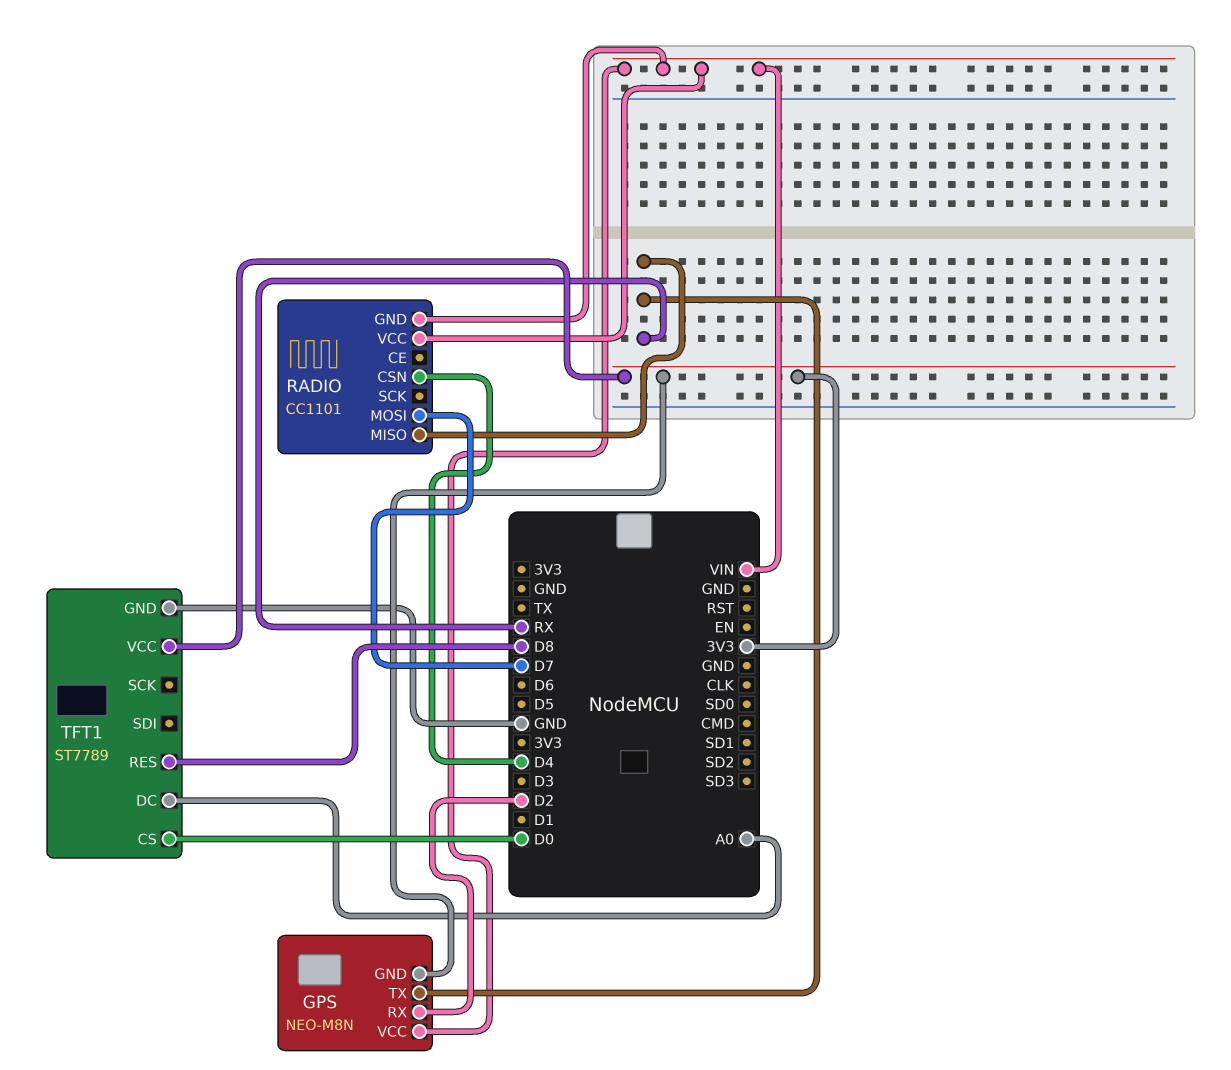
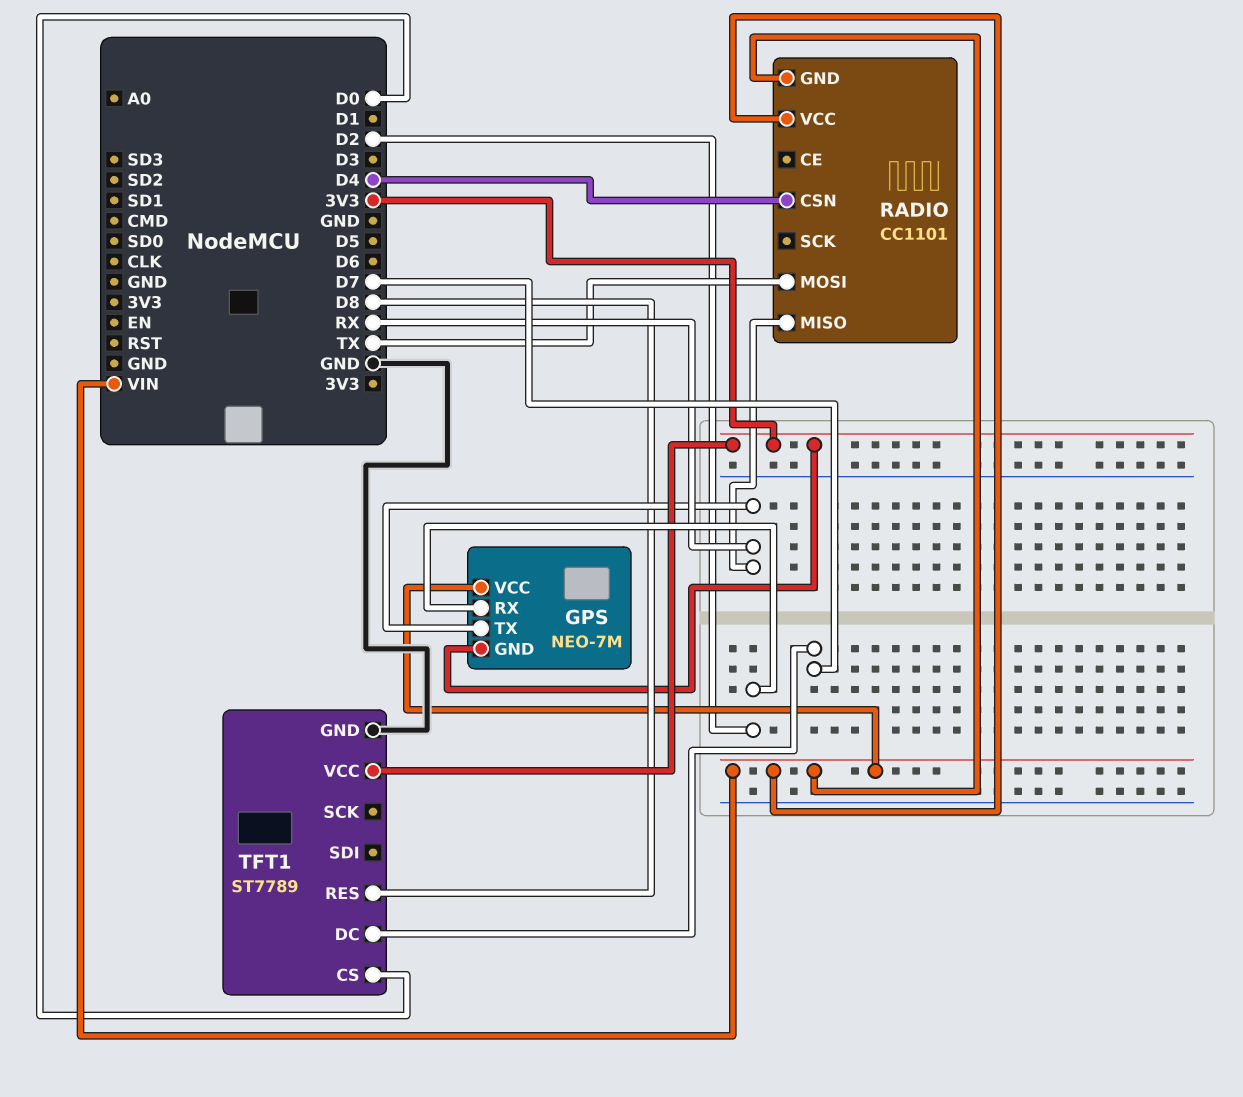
GPS: NEO-M8N -> NEO-7M
RADIO pin MOSI: D7 -> TX
TFT1 pin DC: A0 -> D7

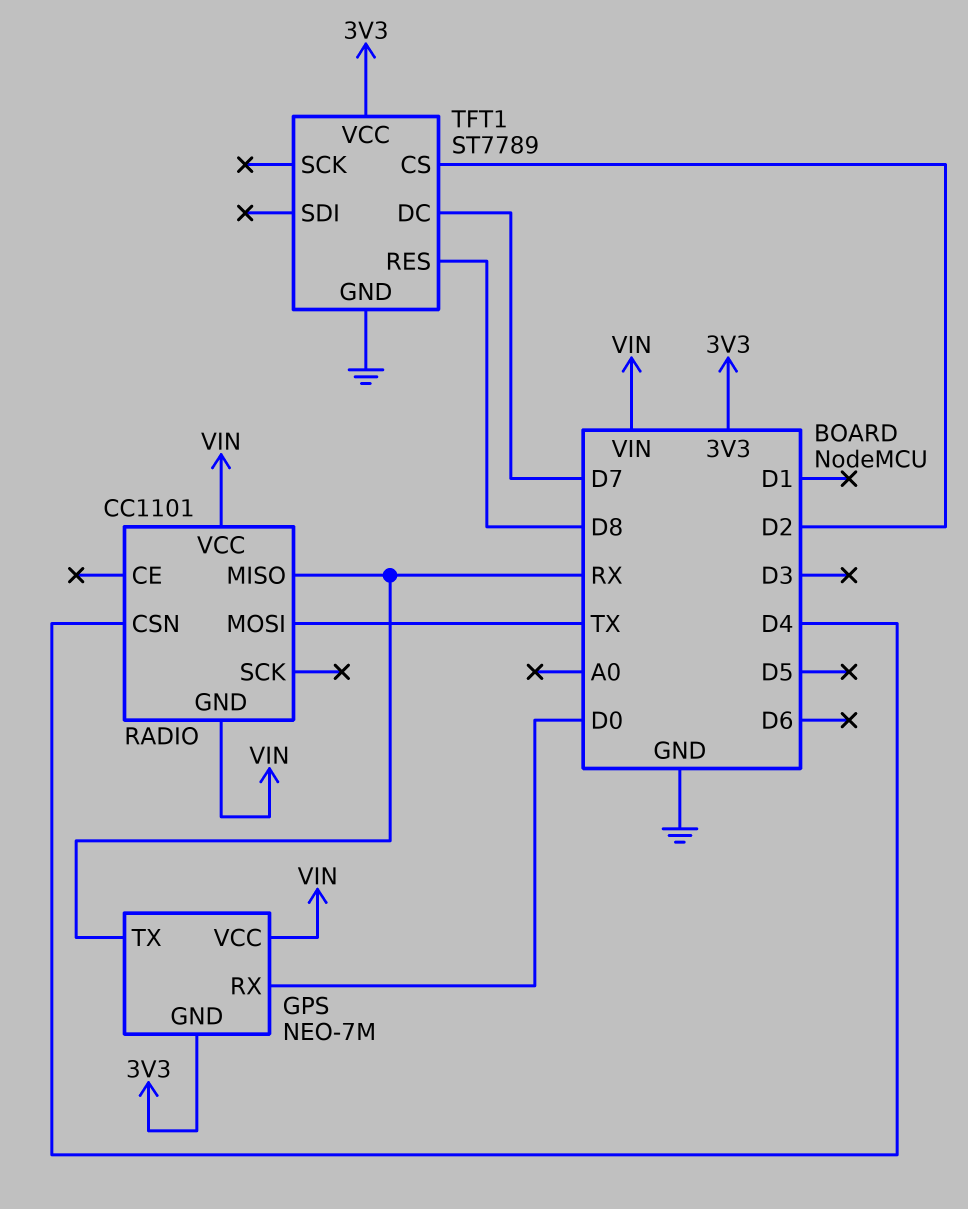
GPS pin RX: D2 -> D0
TFT1 pin CS: D0 -> D2

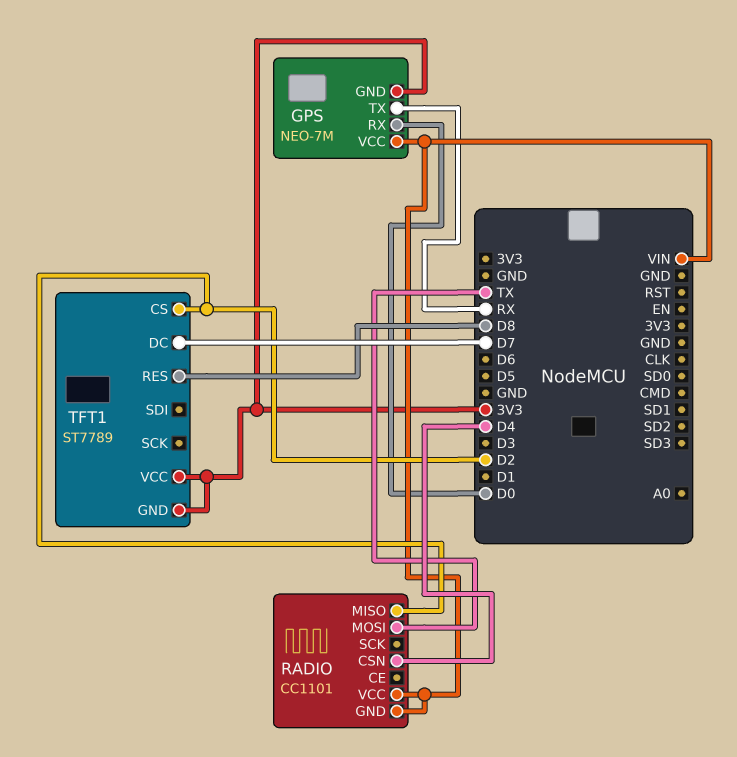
RADIO pin MISO: RX -> D2
TFT1 pin GND: GND -> 3V3

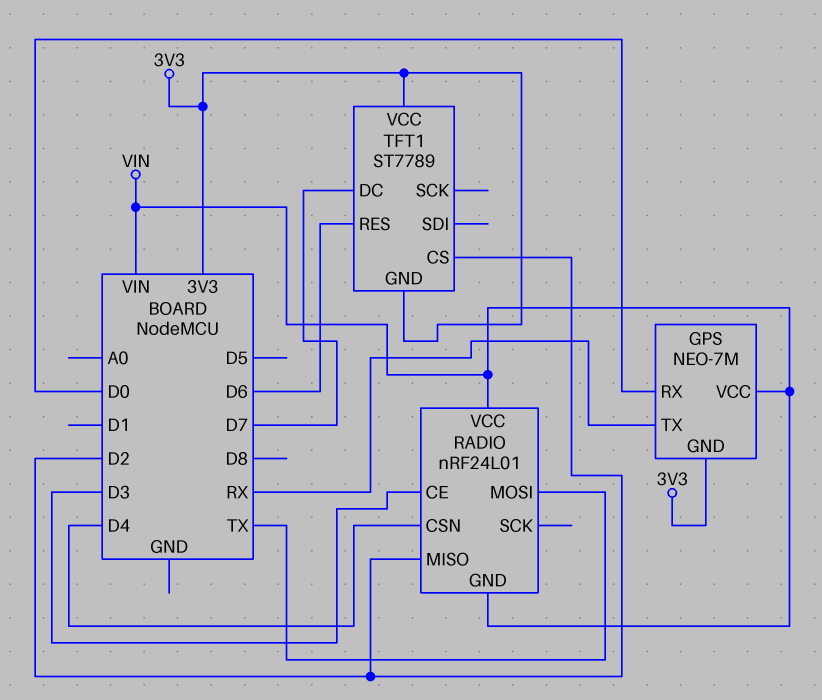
RADIO: CC1101 -> nRF24L01
RADIO pin CE: none -> D3
TFT1 pin RES: D8 -> D6

